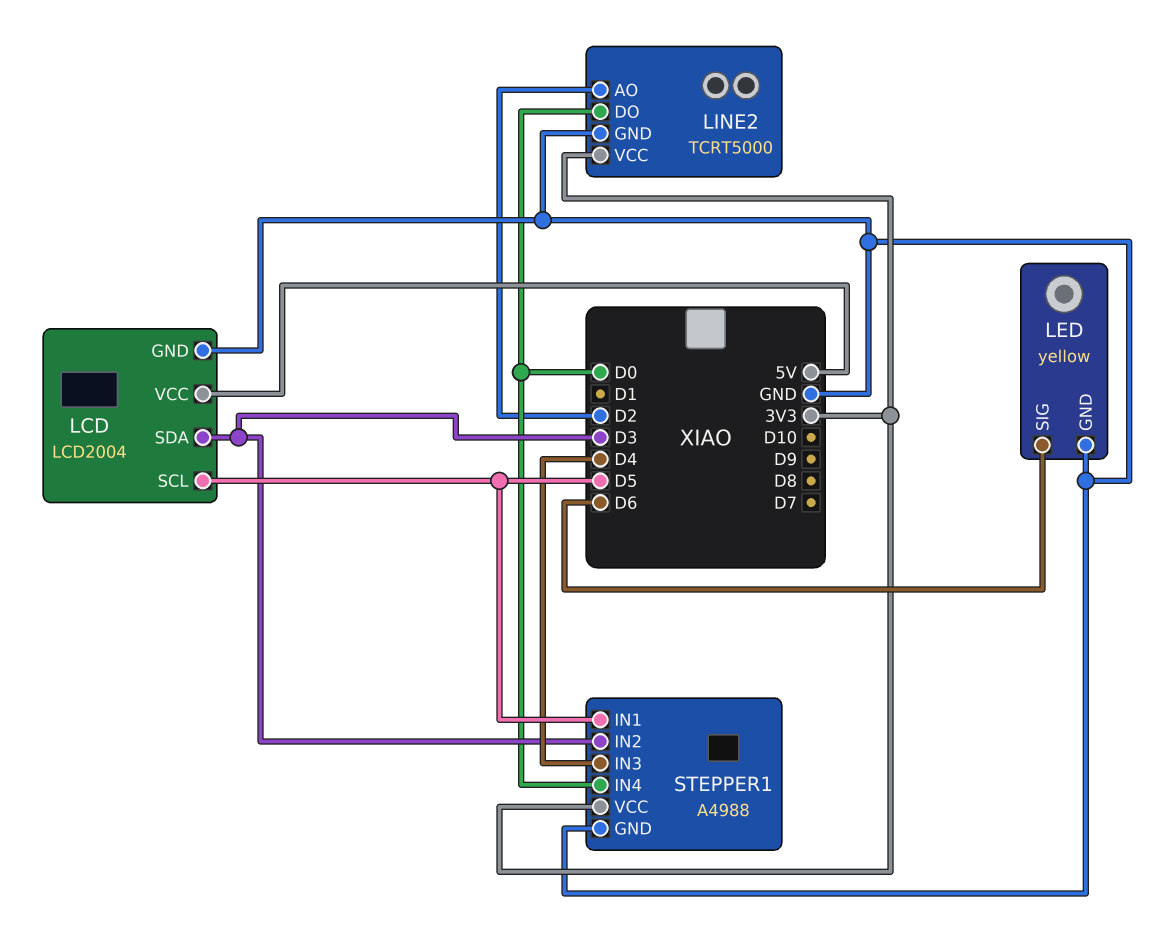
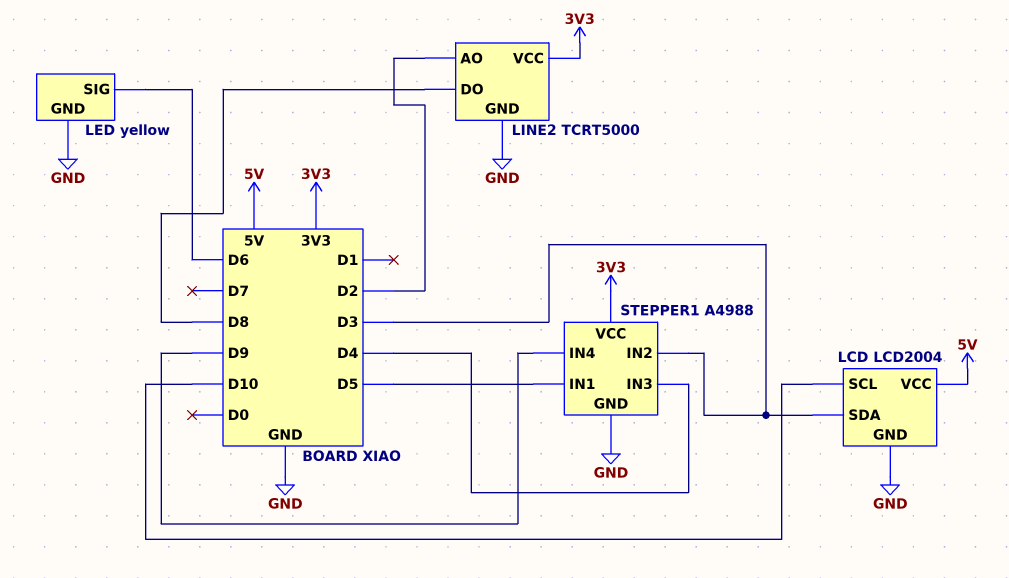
LCD pin SCL: D5 -> D10
LINE2 pin DO: D0 -> D8
STEPPER1 pin IN4: D0 -> D9

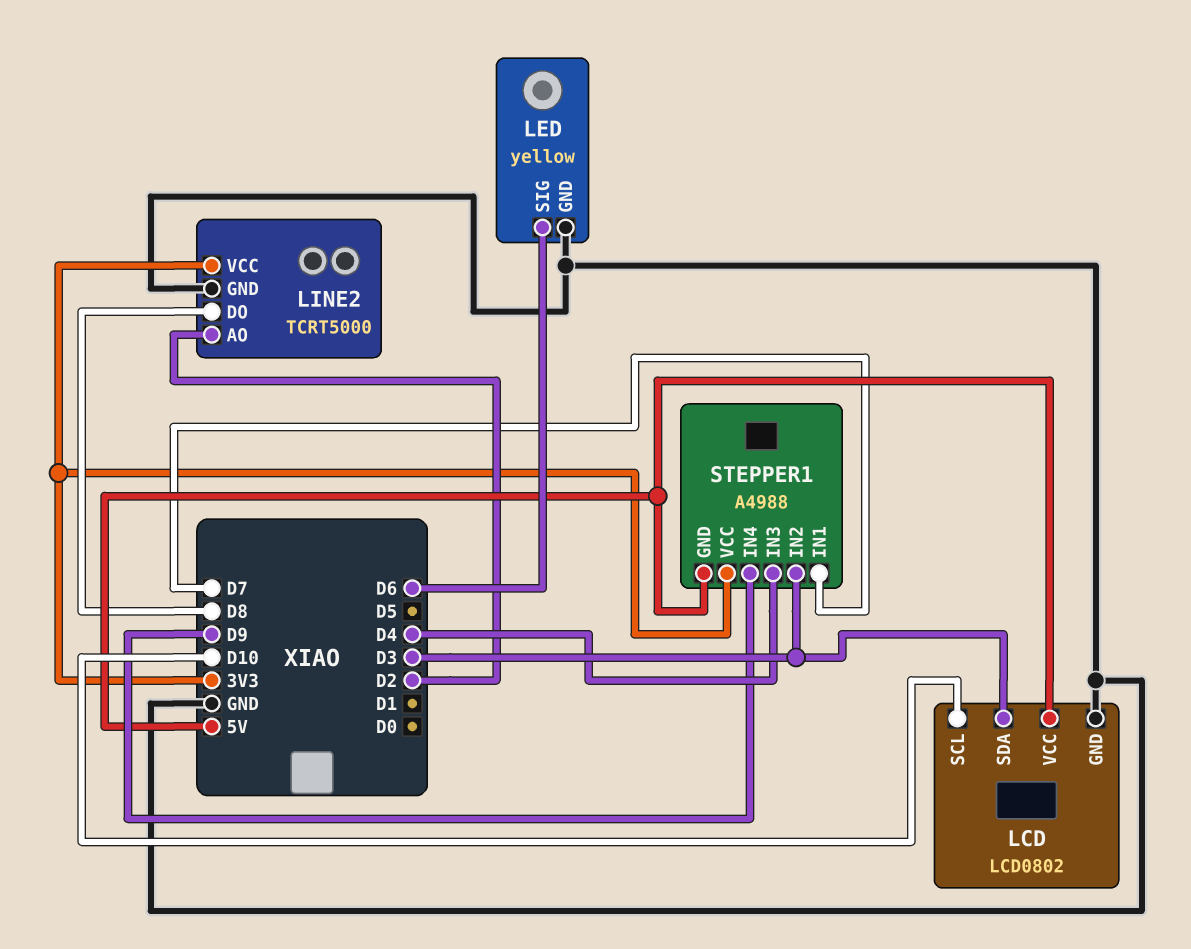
LCD: LCD2004 -> LCD0802
STEPPER1 pin GND: GND -> 5V
STEPPER1 pin IN1: D5 -> D7

